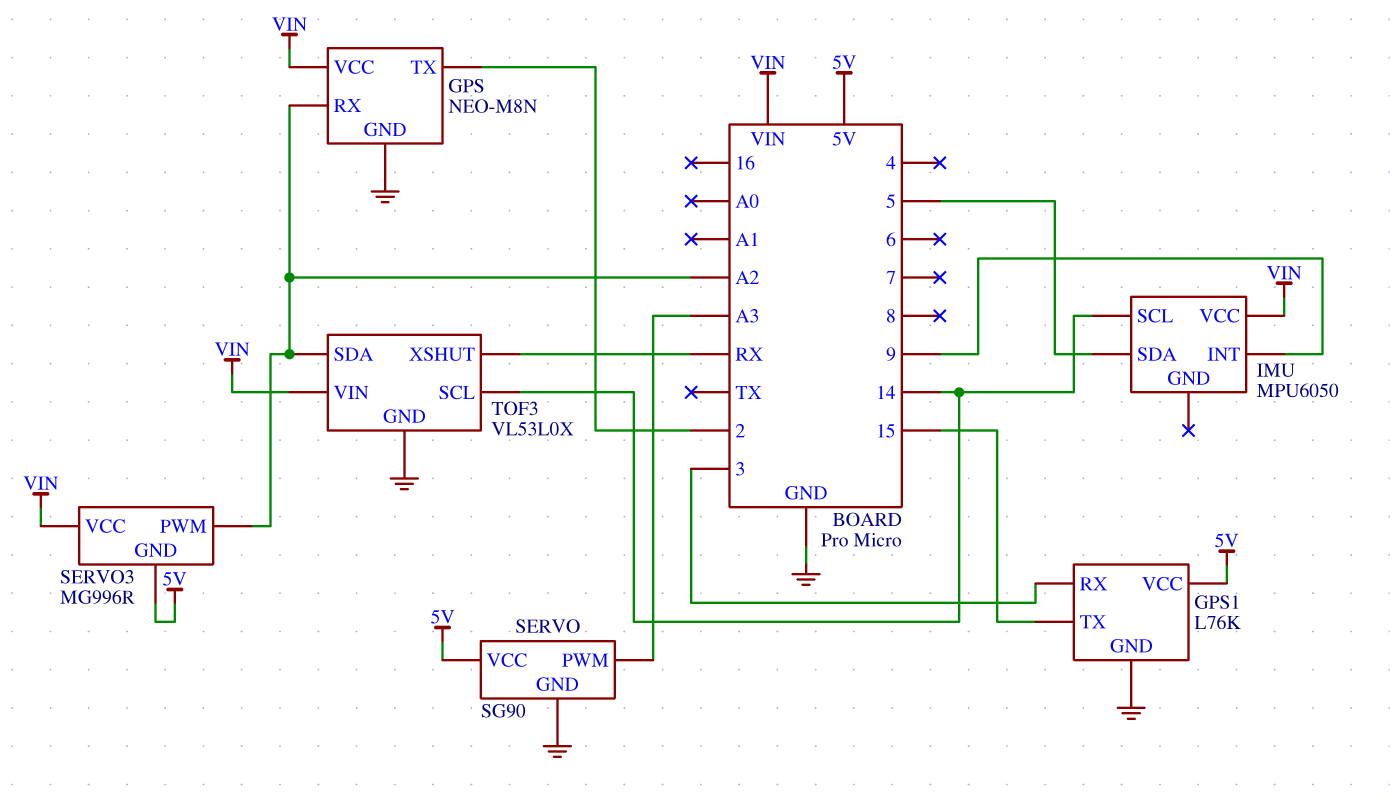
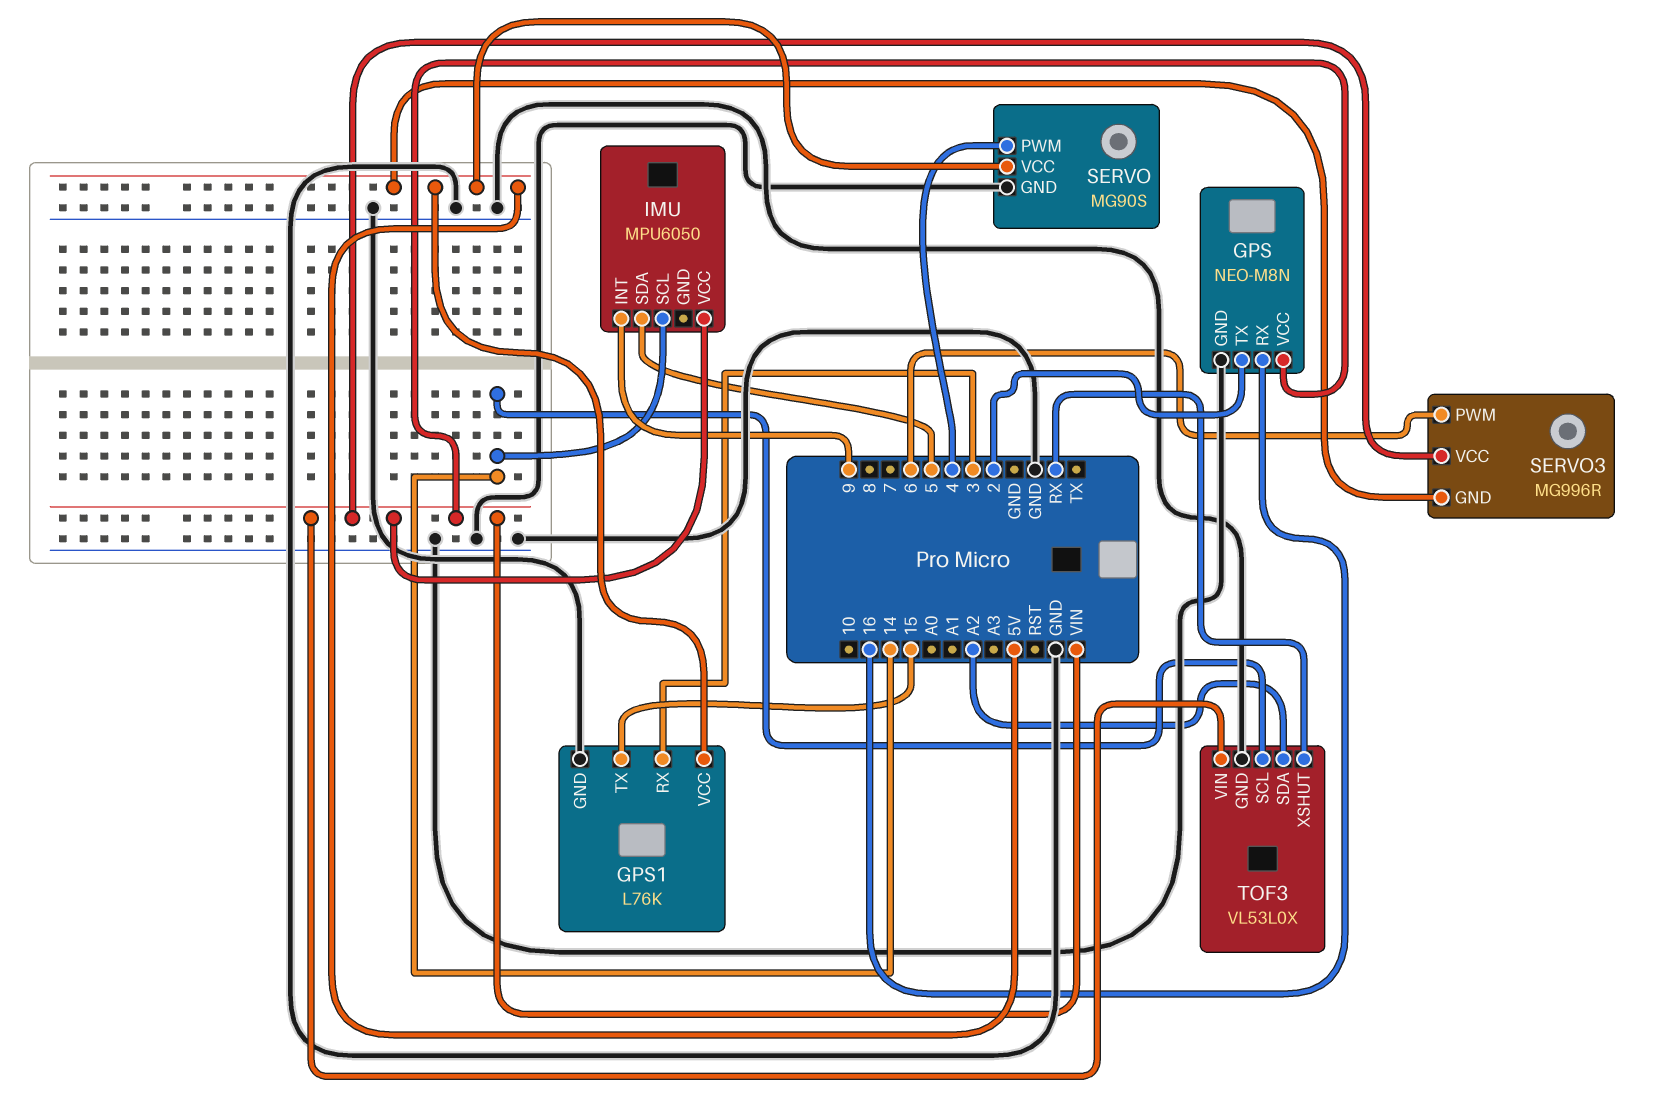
GPS pin RX: A2 -> 16
SERVO: SG90 -> MG90S
SERVO pin PWM: A3 -> 4
SERVO3 pin PWM: A2 -> 6

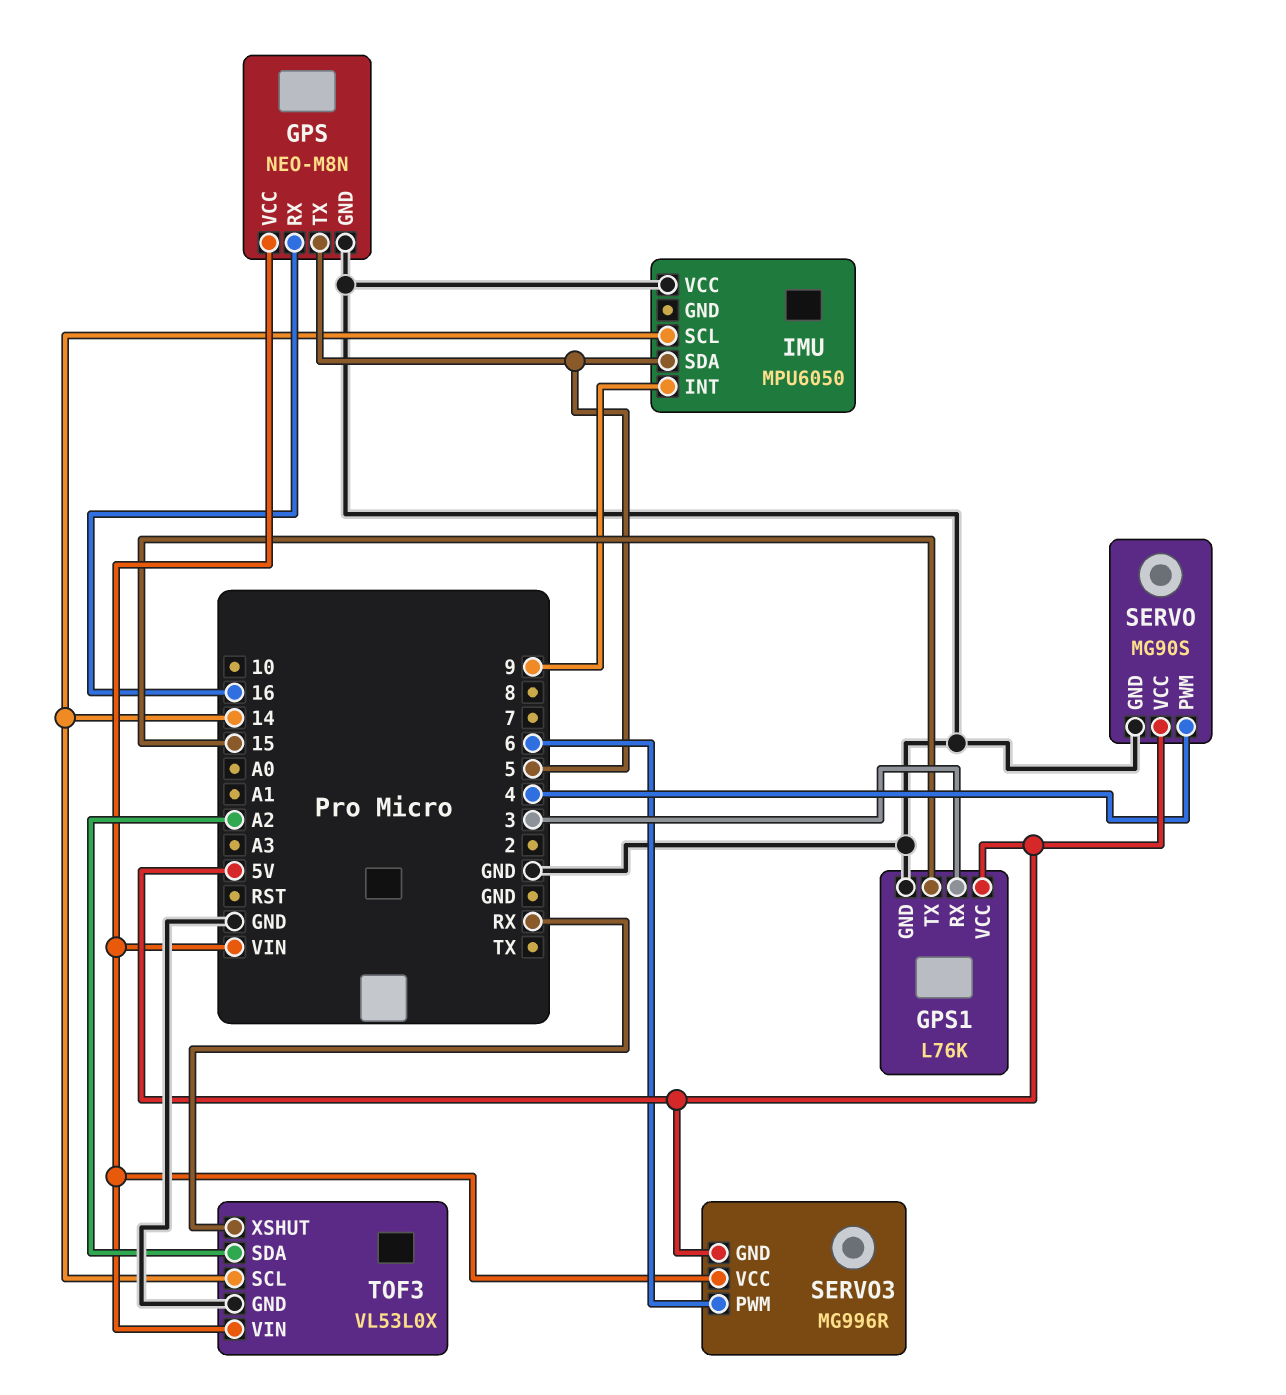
GPS pin TX: 2 -> 5
IMU pin VCC: VIN -> GND

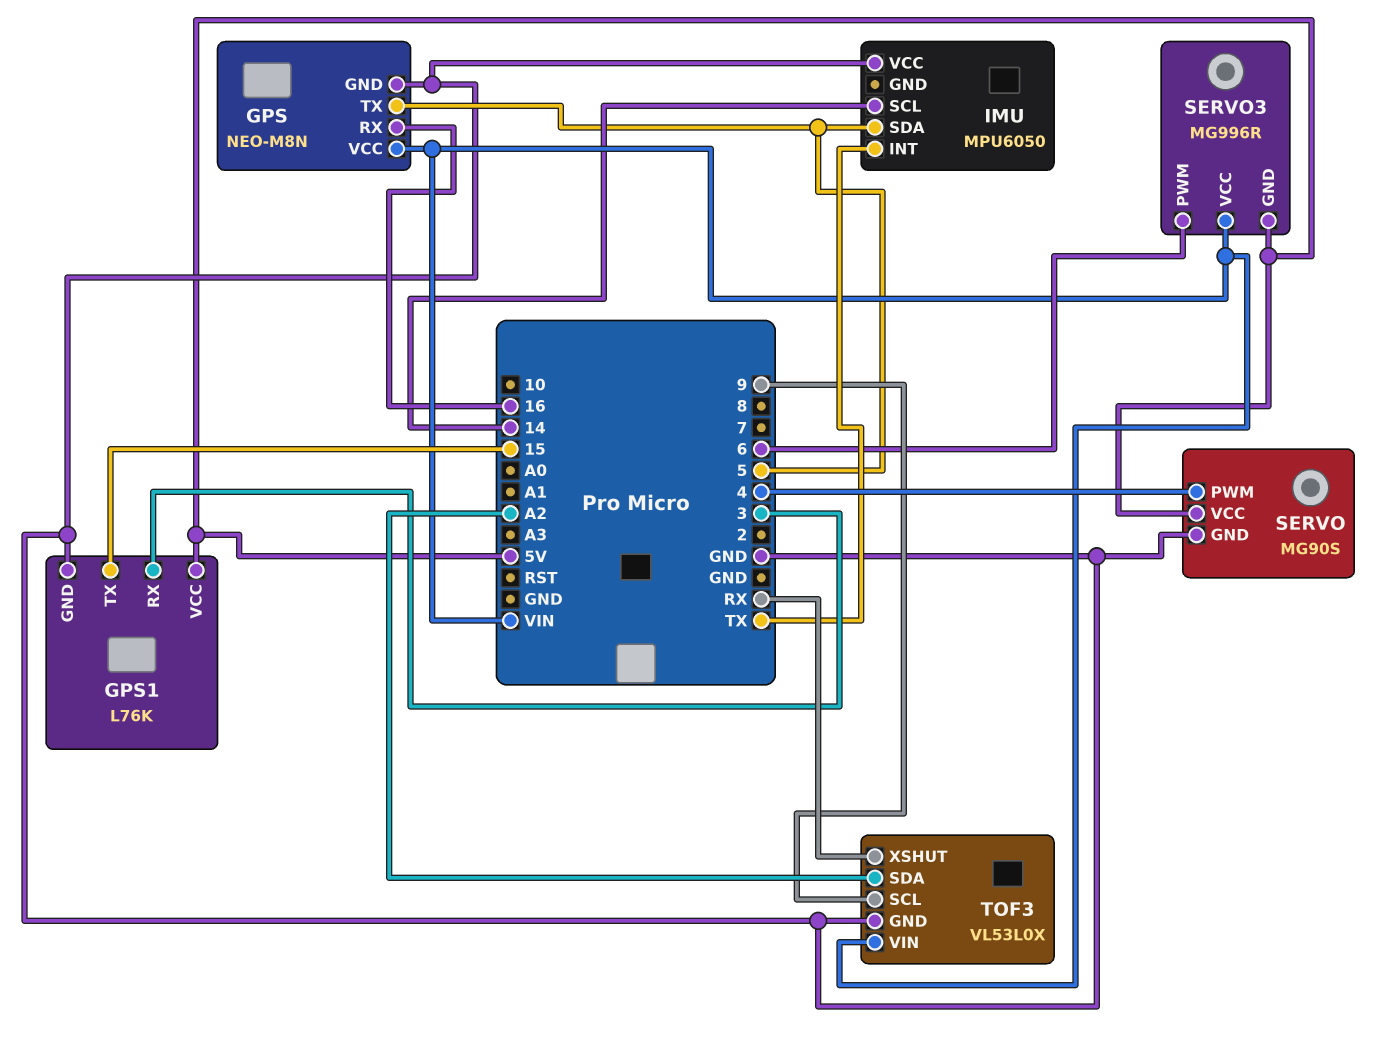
IMU pin INT: 9 -> TX
TOF3 pin SCL: 14 -> 9

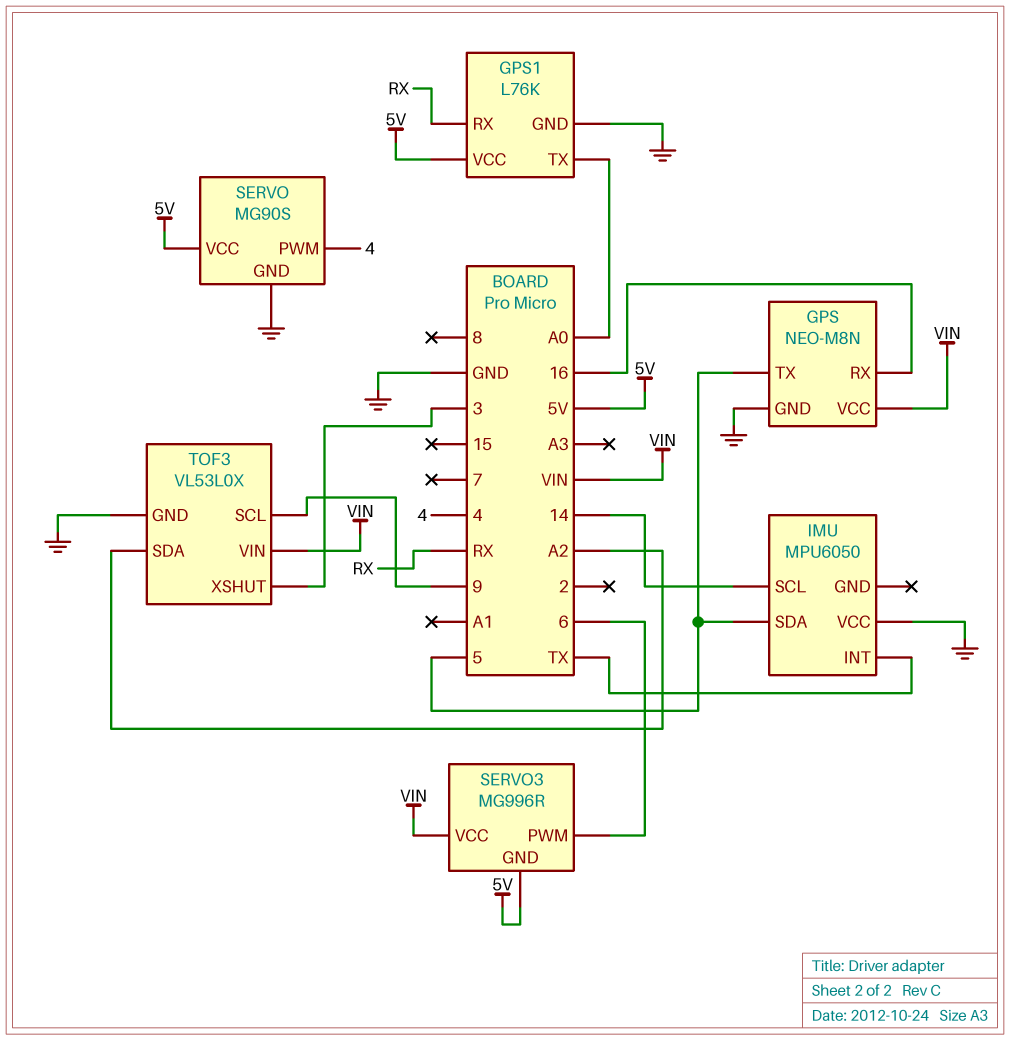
GPS1 pin RX: 3 -> RX
GPS1 pin TX: 15 -> A0
TOF3 pin XSHUT: RX -> 3

